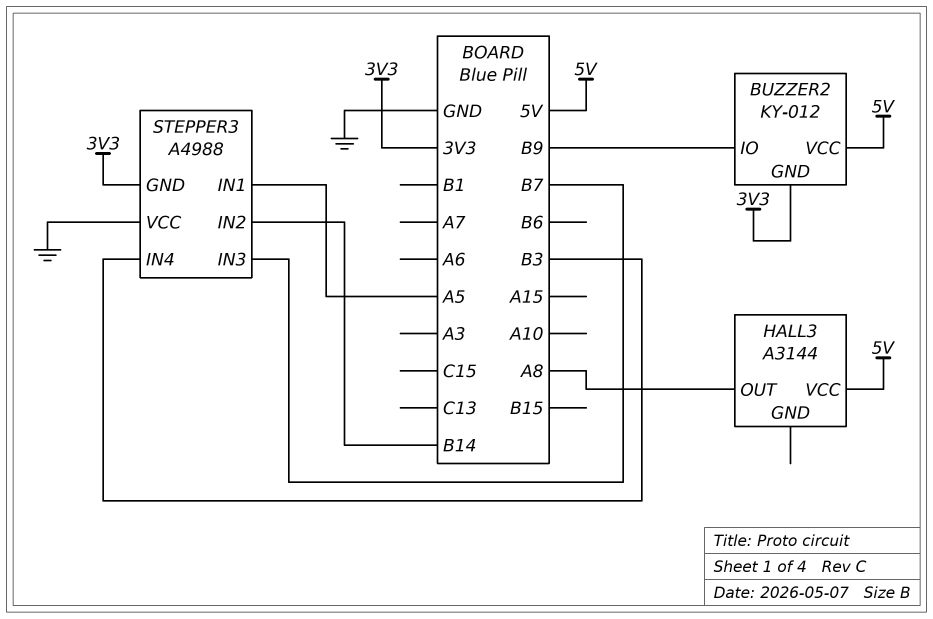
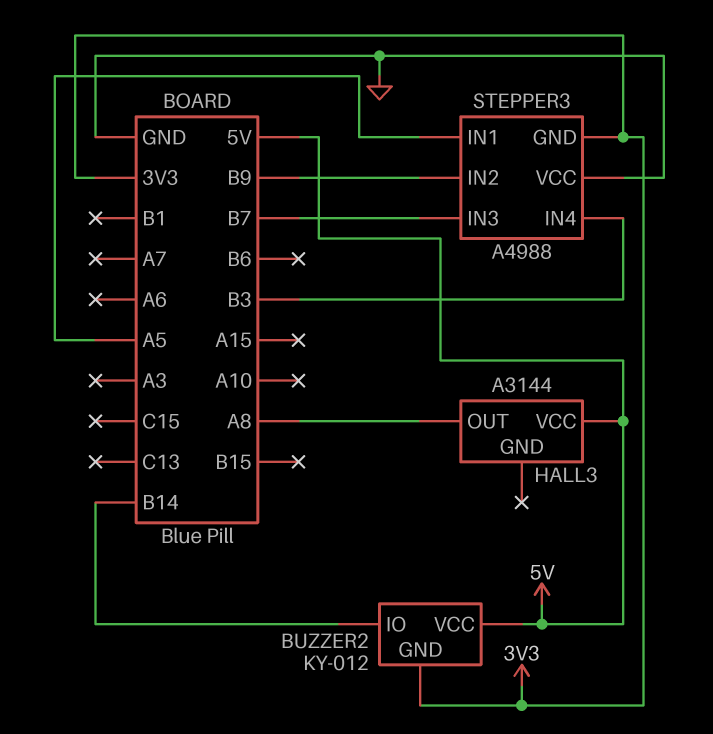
BUZZER2 pin IO: B9 -> B14
STEPPER3 pin IN2: B14 -> B9

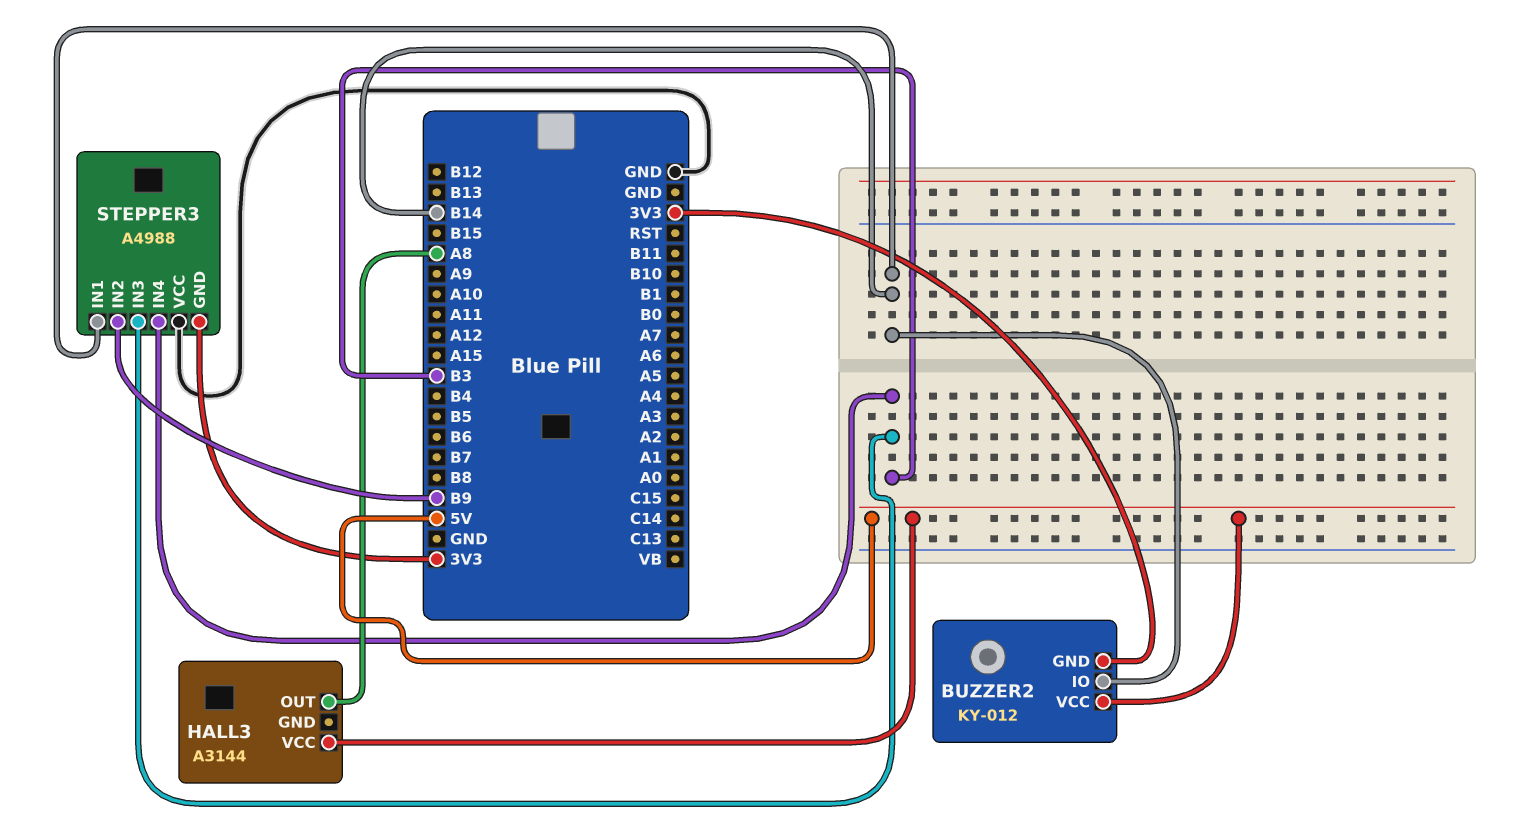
STEPPER3 pin IN1: A5 -> B14
STEPPER3 pin IN3: B7 -> B3

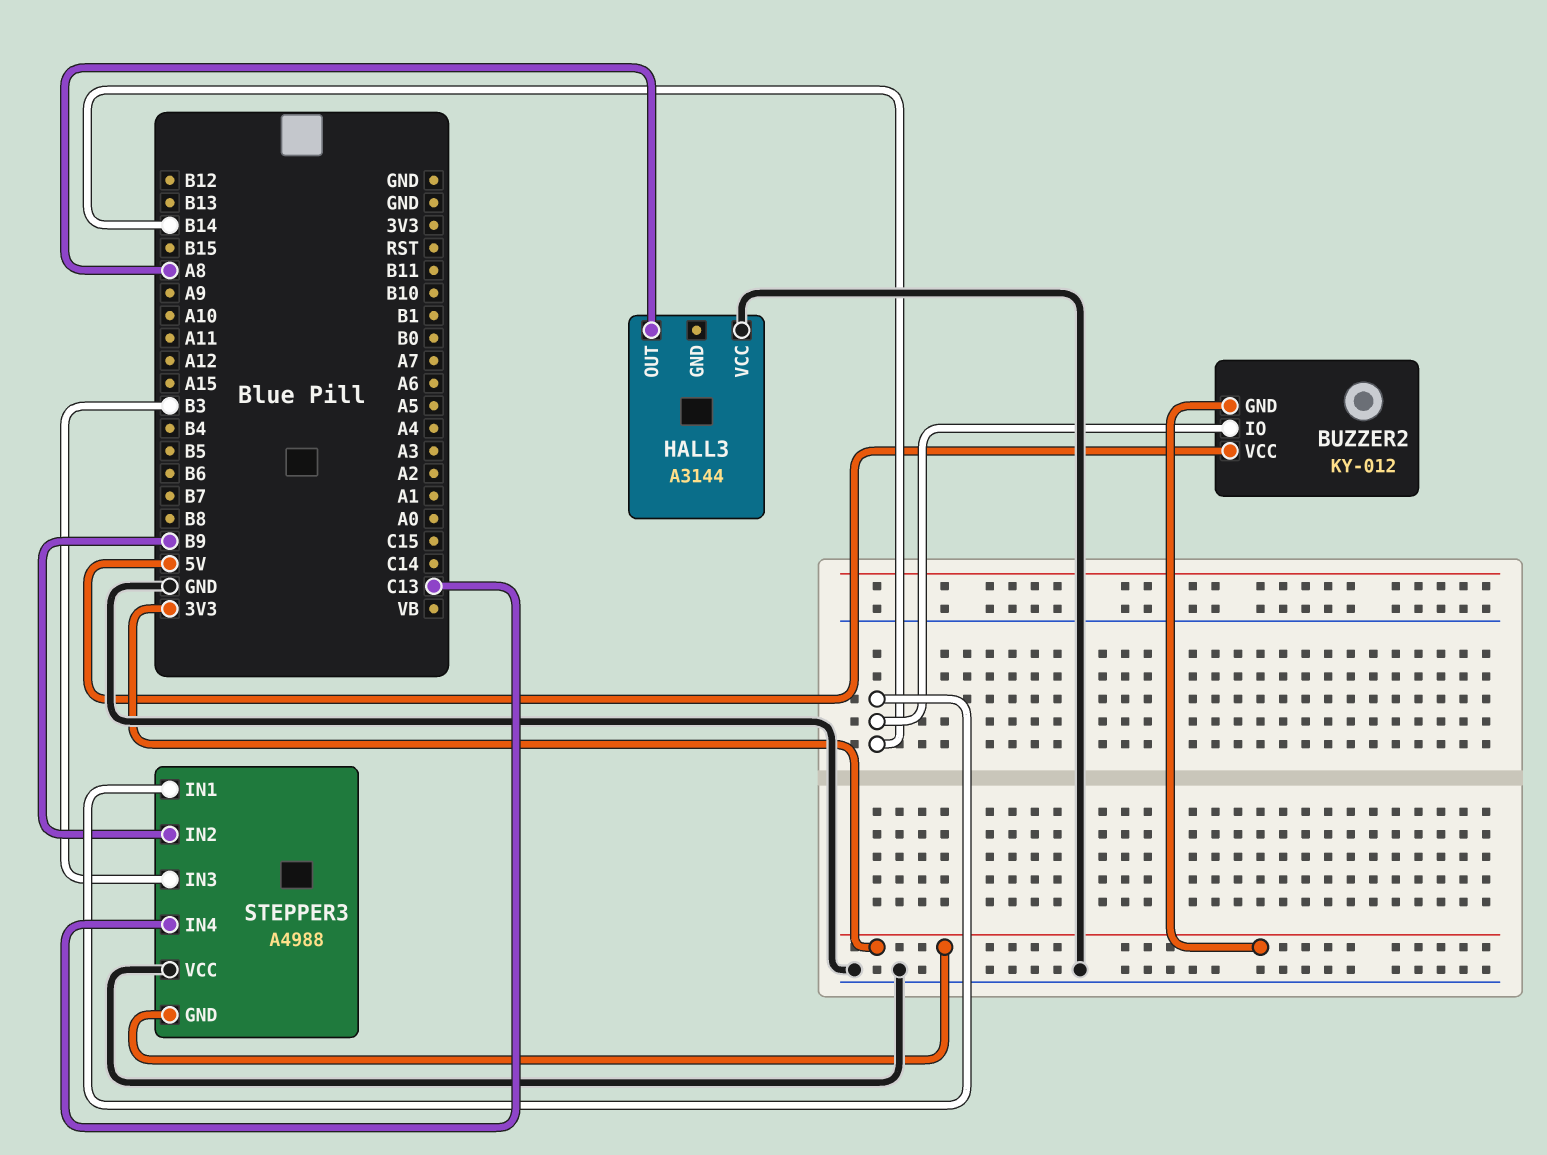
HALL3 pin VCC: 5V -> GND
STEPPER3 pin IN4: B3 -> C13

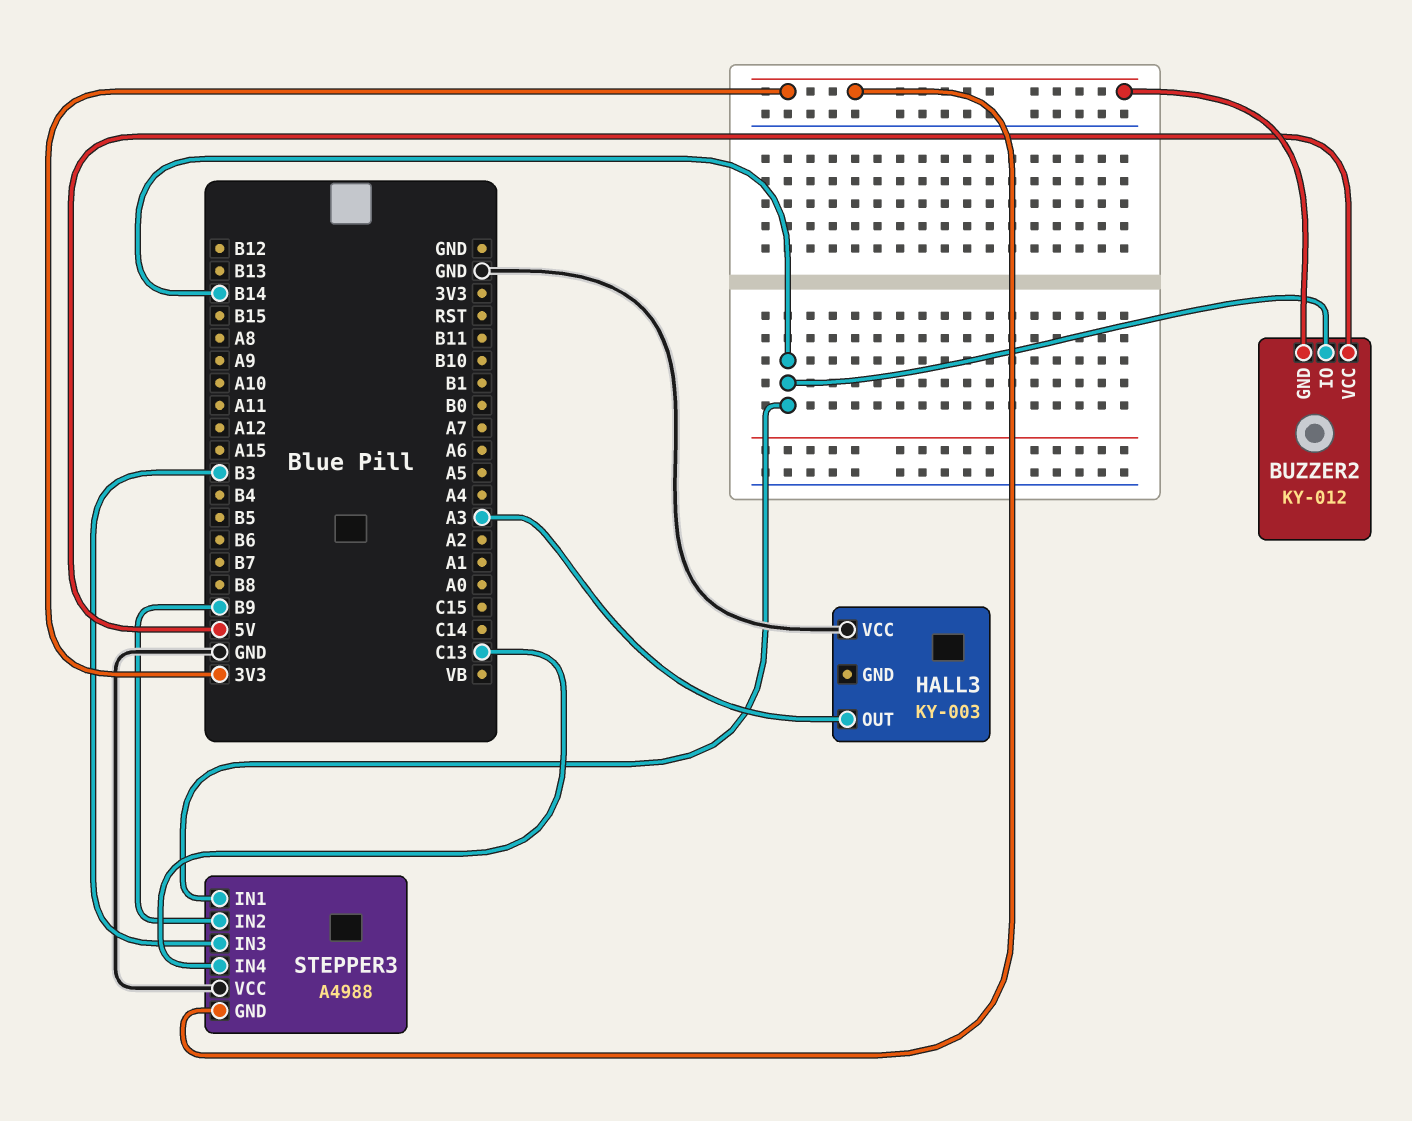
HALL3: A3144 -> KY-003
HALL3 pin OUT: A8 -> A3

